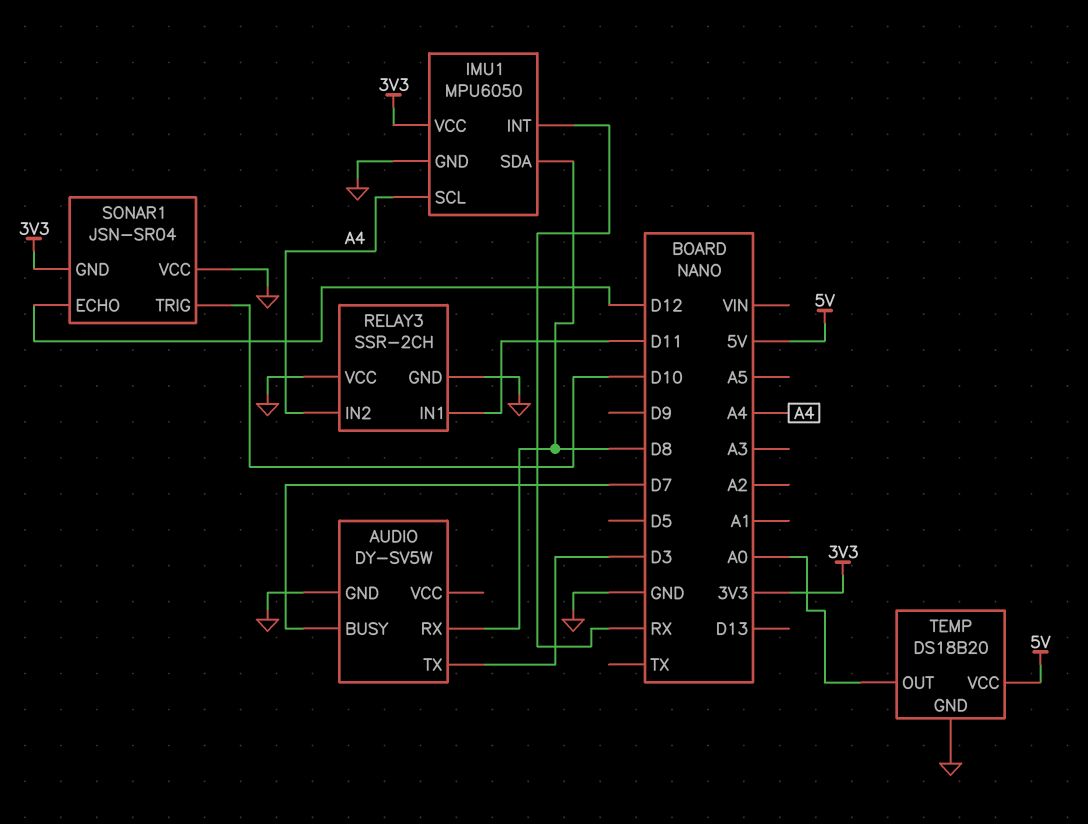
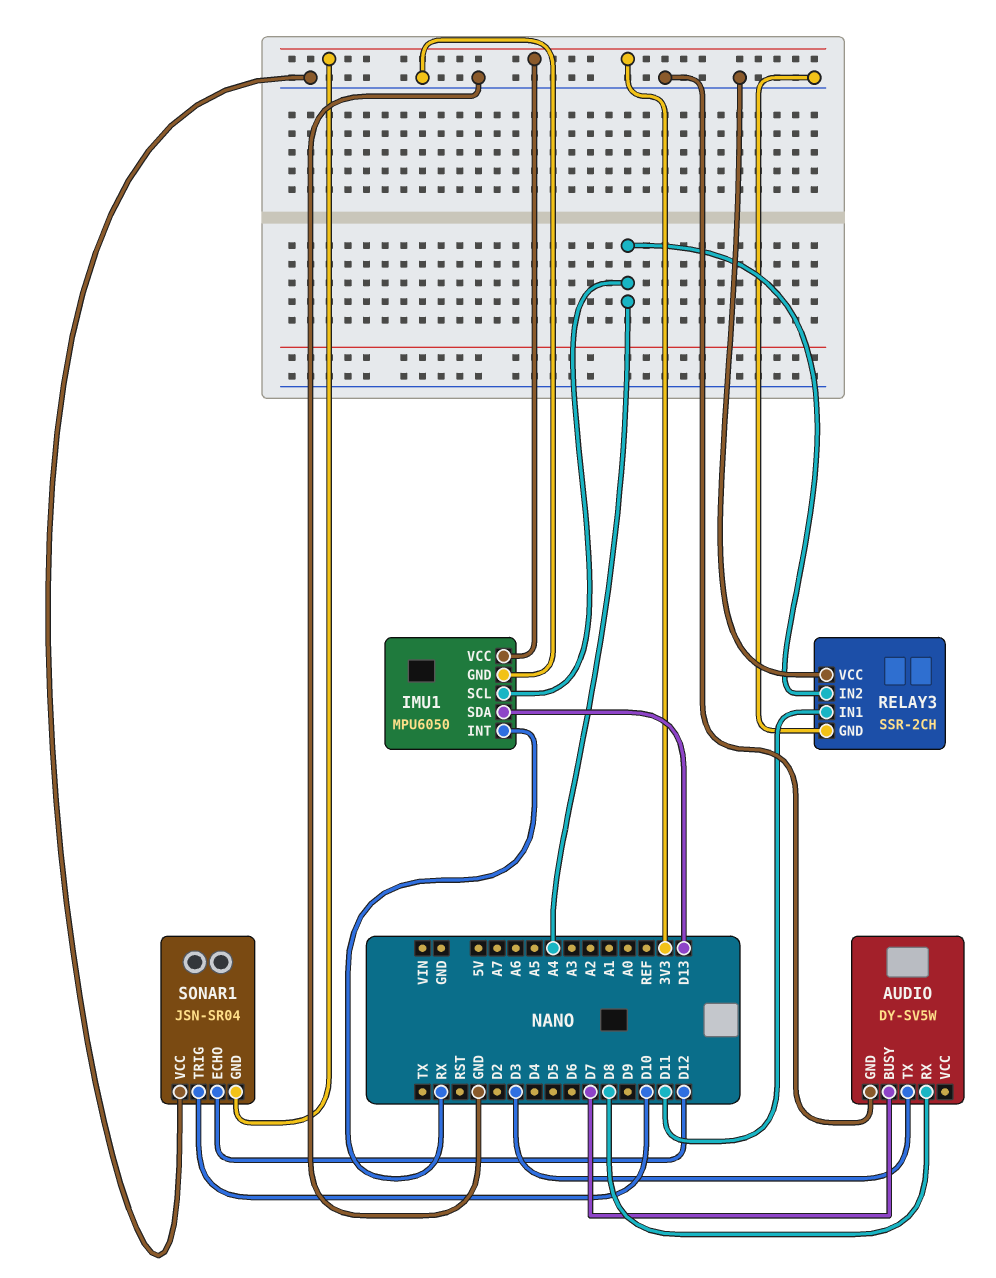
IMU1 pin SDA: D8 -> D13
TEMP: DS18B20 -> none
TEMP pin GND: GND -> none
TEMP pin OUT: A0 -> none
TEMP pin VCC: 5V -> none

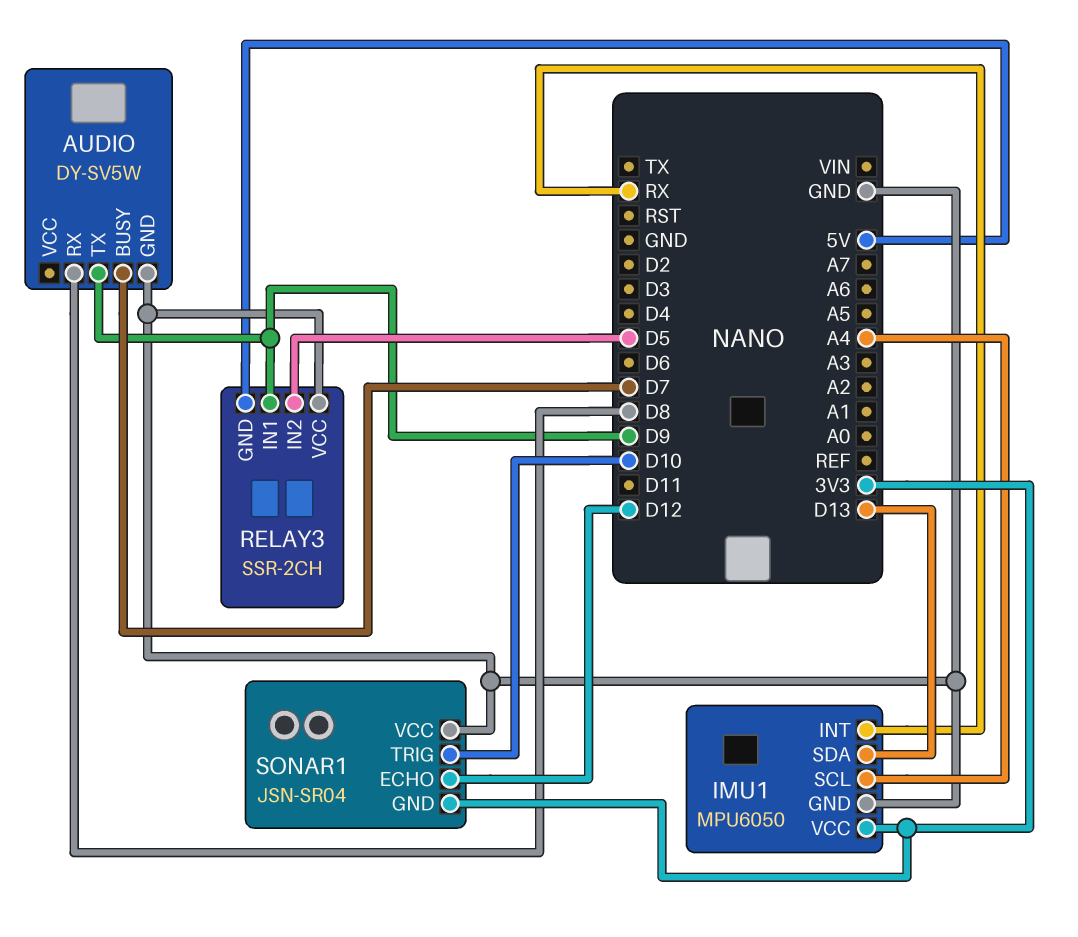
AUDIO pin TX: D3 -> D9
RELAY3 pin GND: GND -> 5V
RELAY3 pin IN1: D11 -> D9
RELAY3 pin IN2: A4 -> D5

